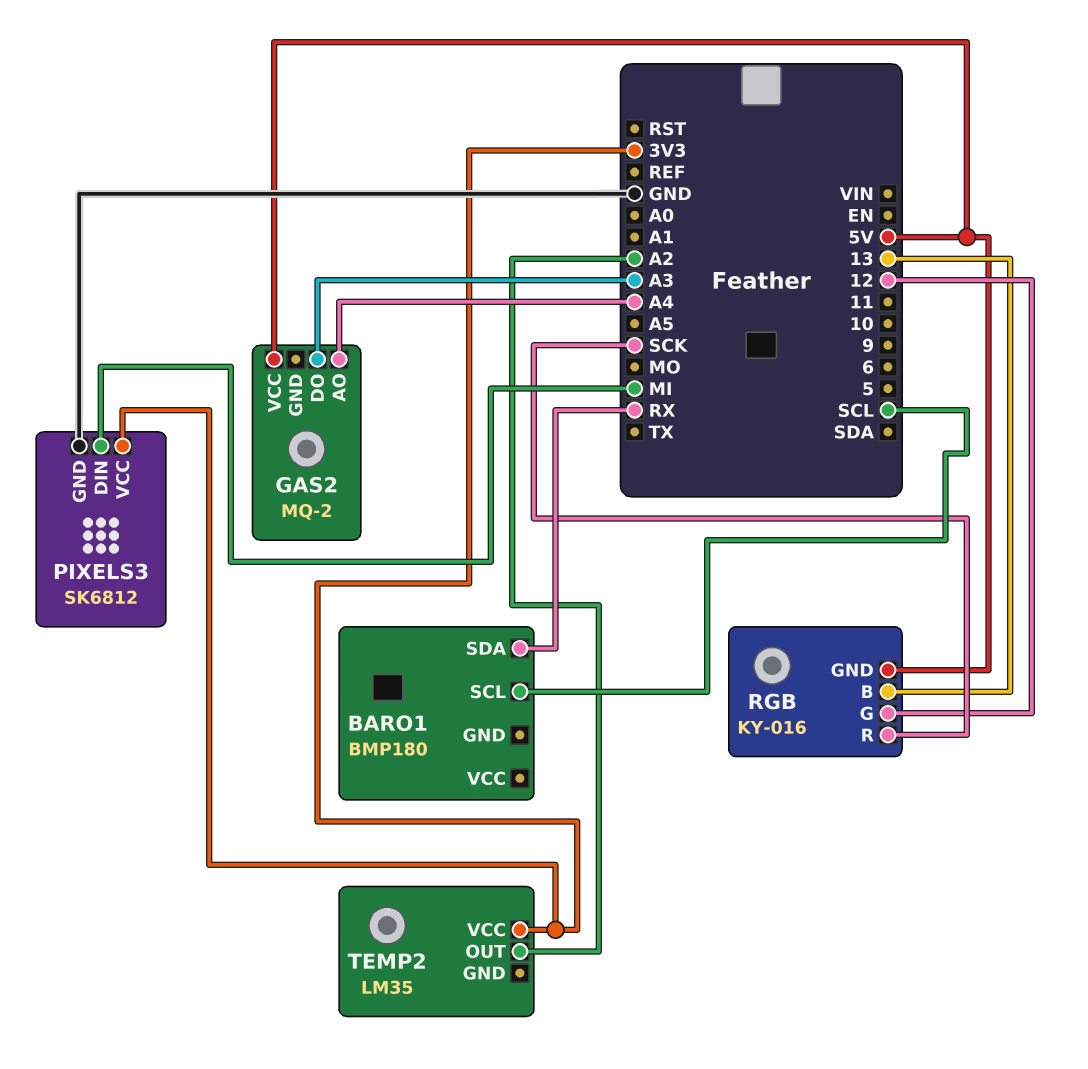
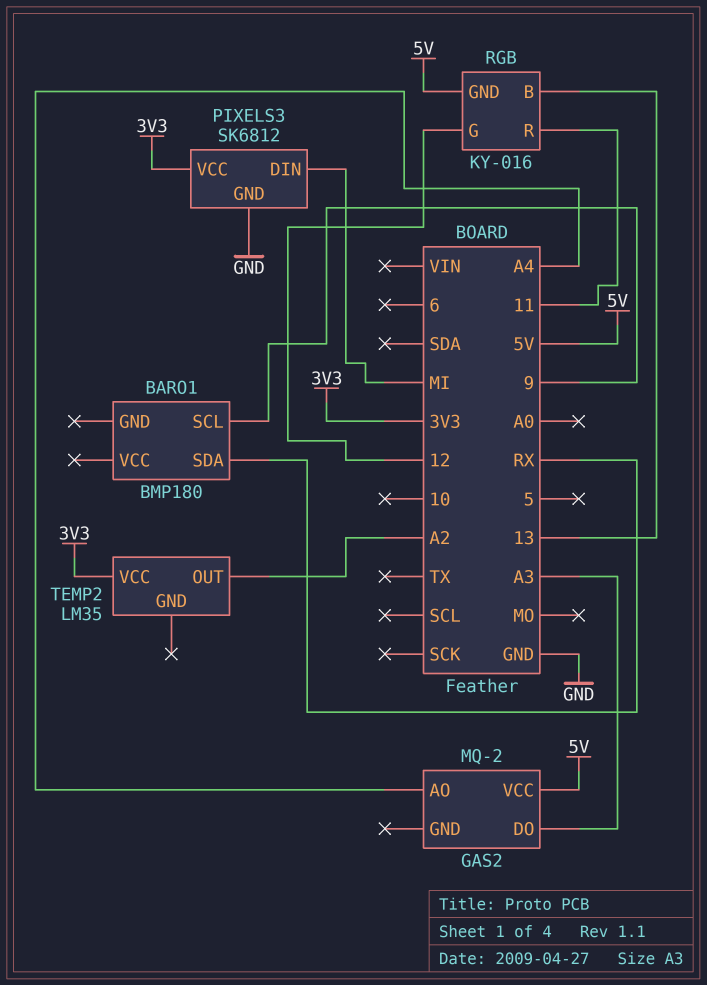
BARO1 pin SCL: SCL -> 9
RGB pin R: SCK -> 11

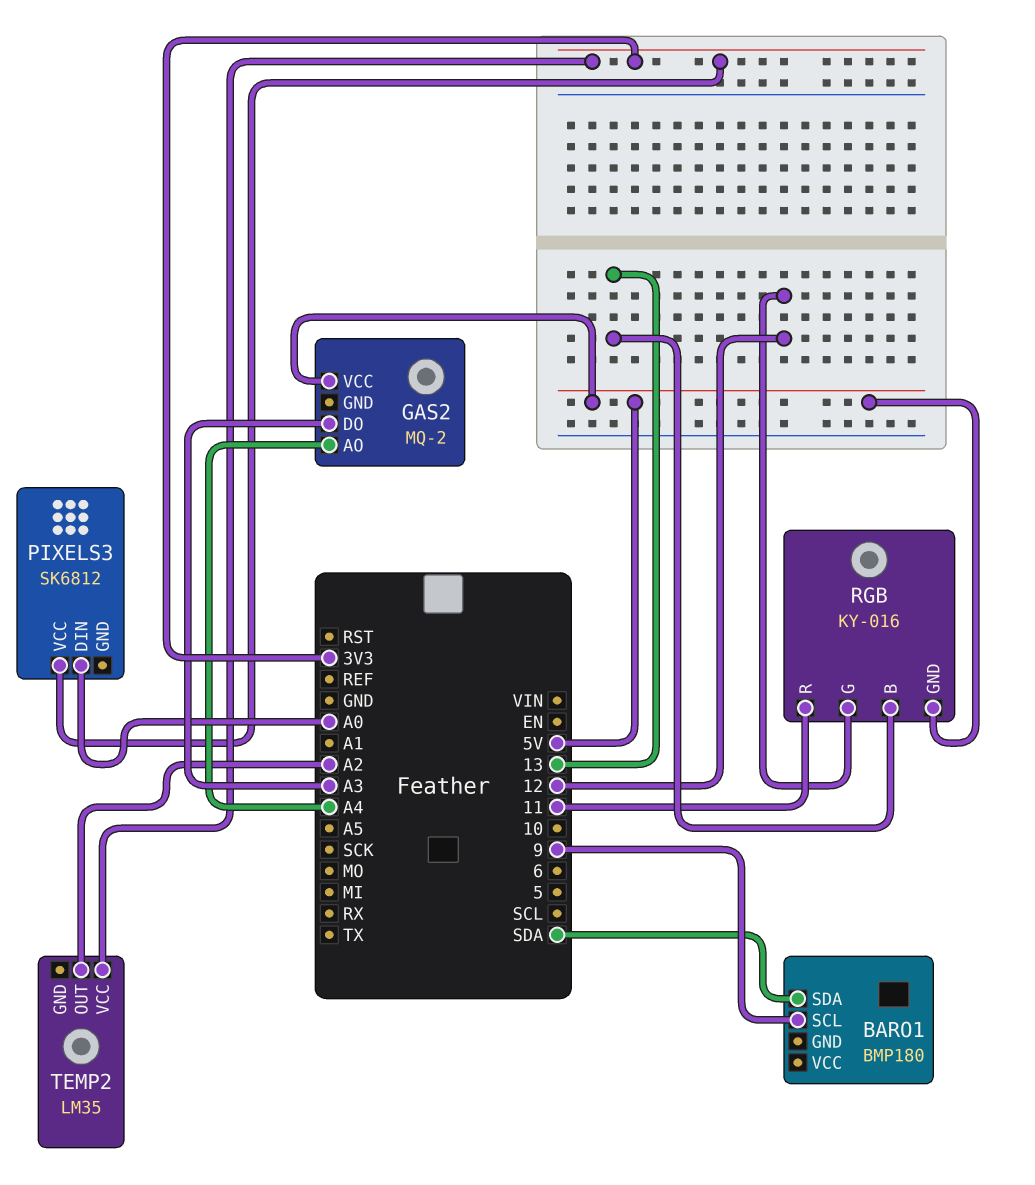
BARO1 pin SDA: RX -> SDA
PIXELS3 pin DIN: MI -> A0
PIXELS3 pin GND: GND -> none

